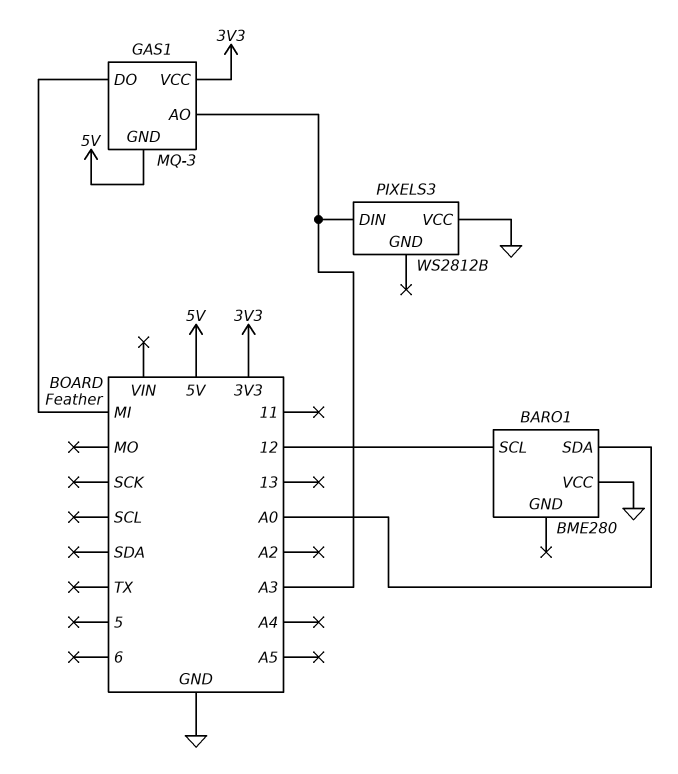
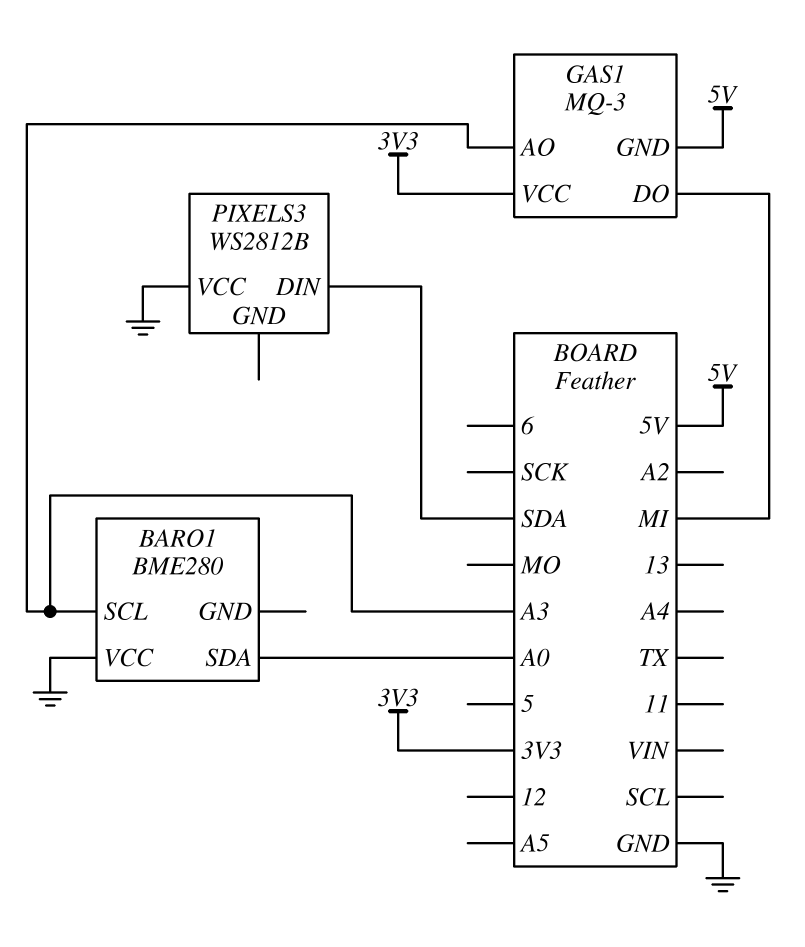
BARO1 pin SCL: 12 -> A3
PIXELS3 pin DIN: A3 -> SDA

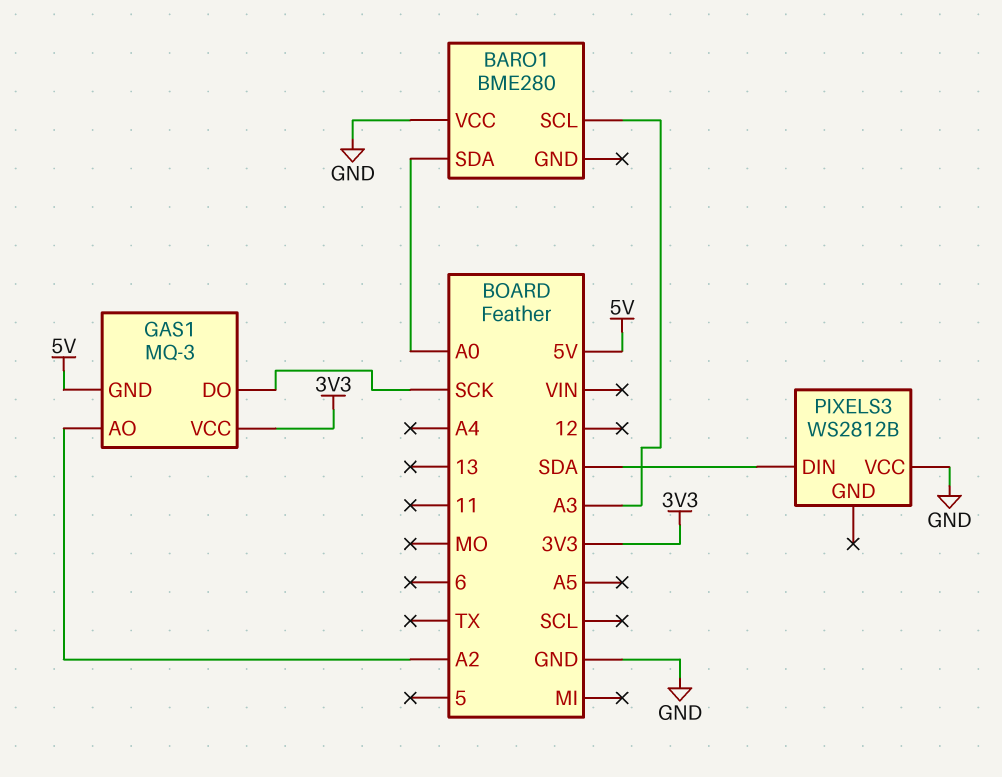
GAS1 pin AO: A3 -> A2
GAS1 pin DO: MI -> SCK

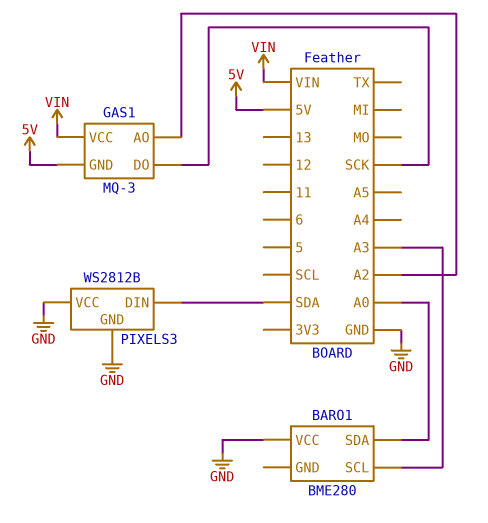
GAS1 pin VCC: 3V3 -> VIN
PIXELS3 pin GND: none -> GND

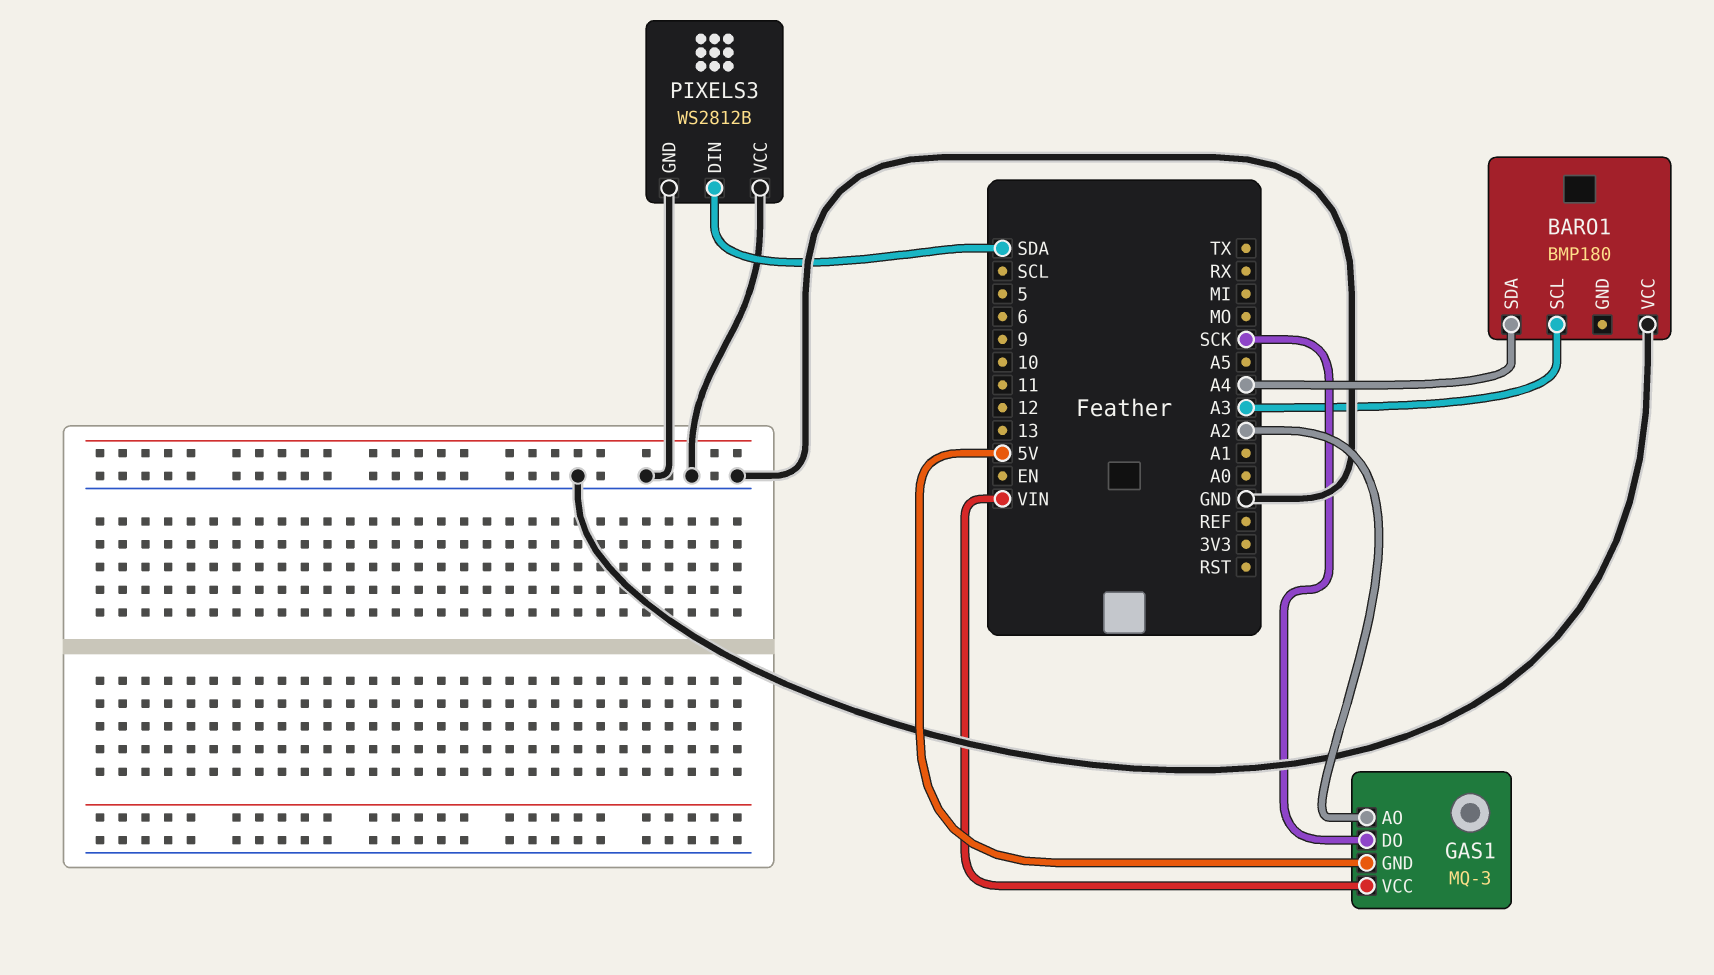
BARO1: BME280 -> BMP180
BARO1 pin SDA: A0 -> A4

